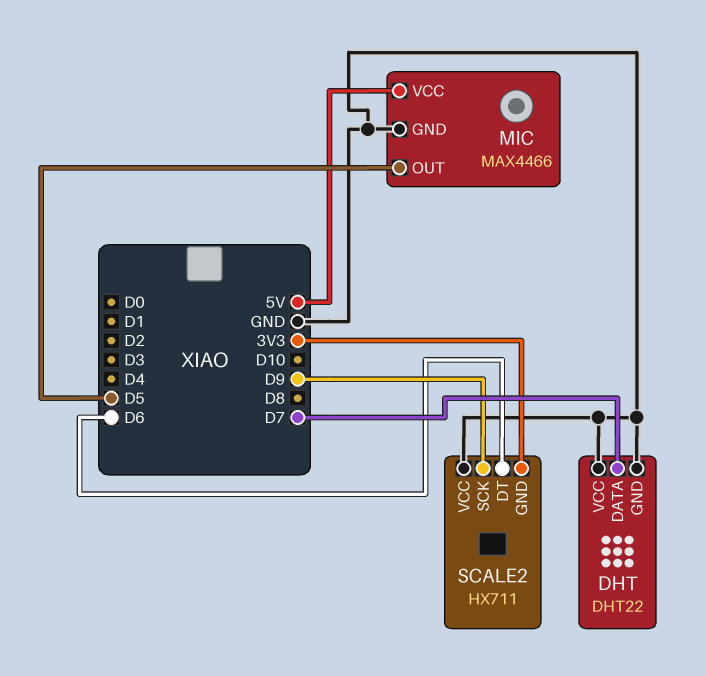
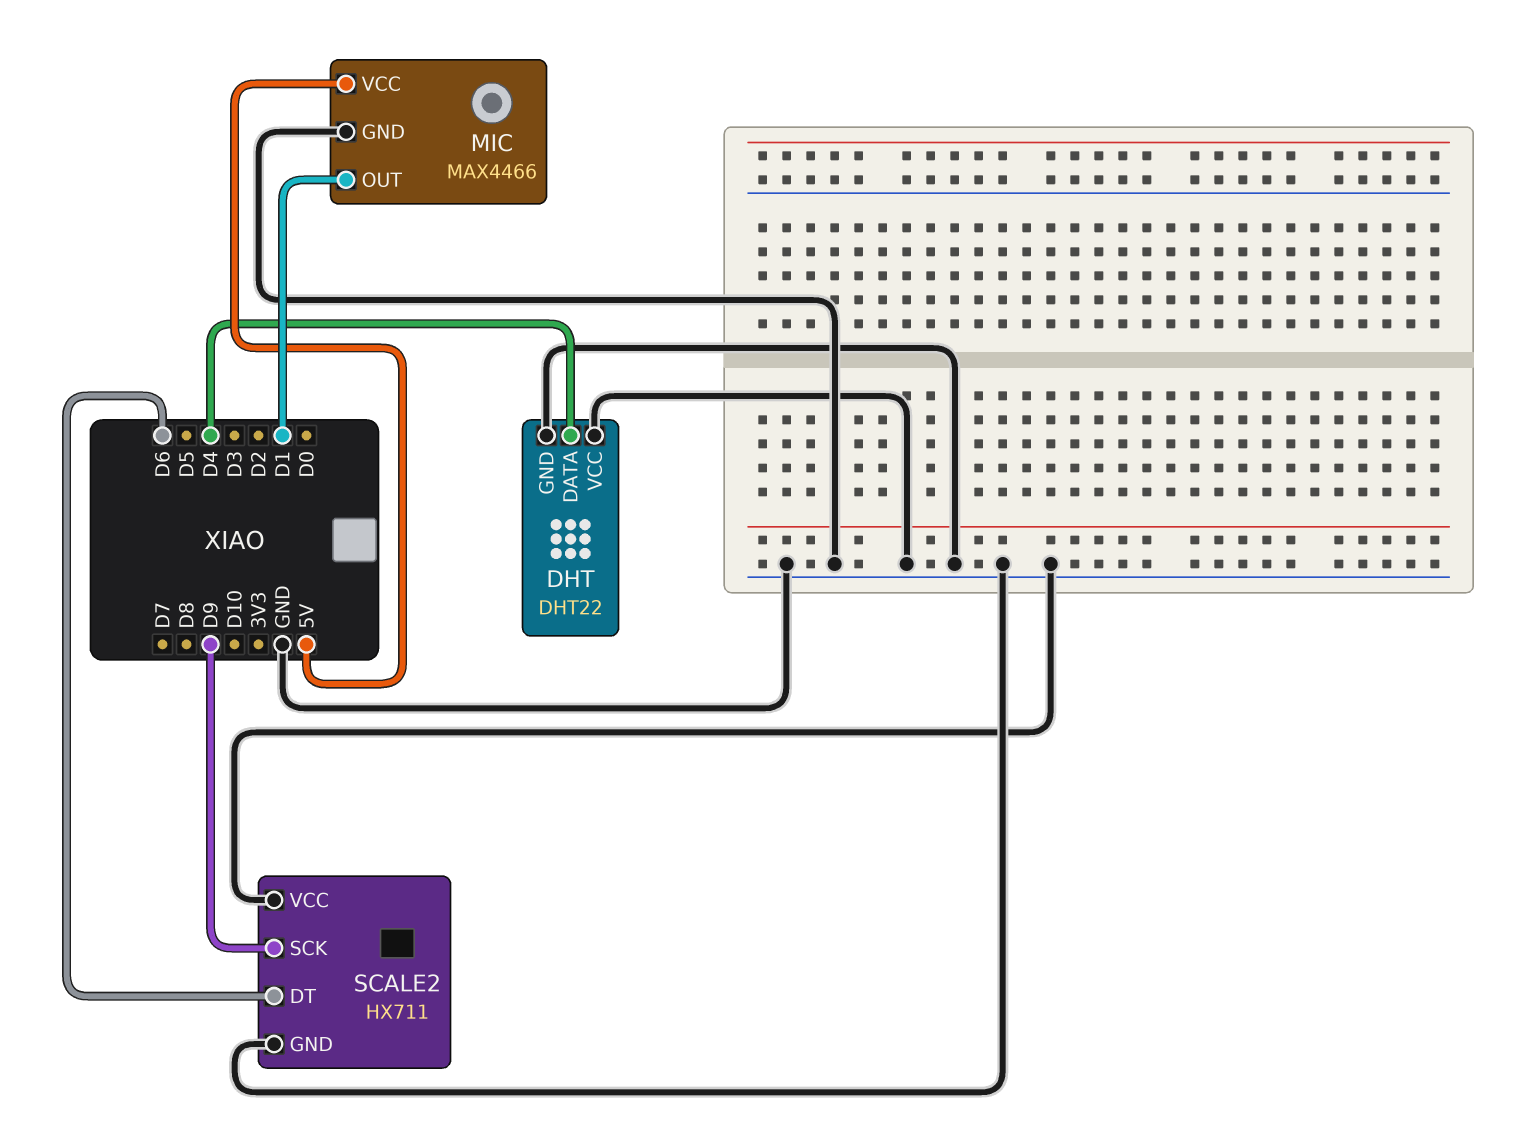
DHT pin DATA: D7 -> D4
MIC pin OUT: D5 -> D1
SCALE2 pin GND: 3V3 -> GND

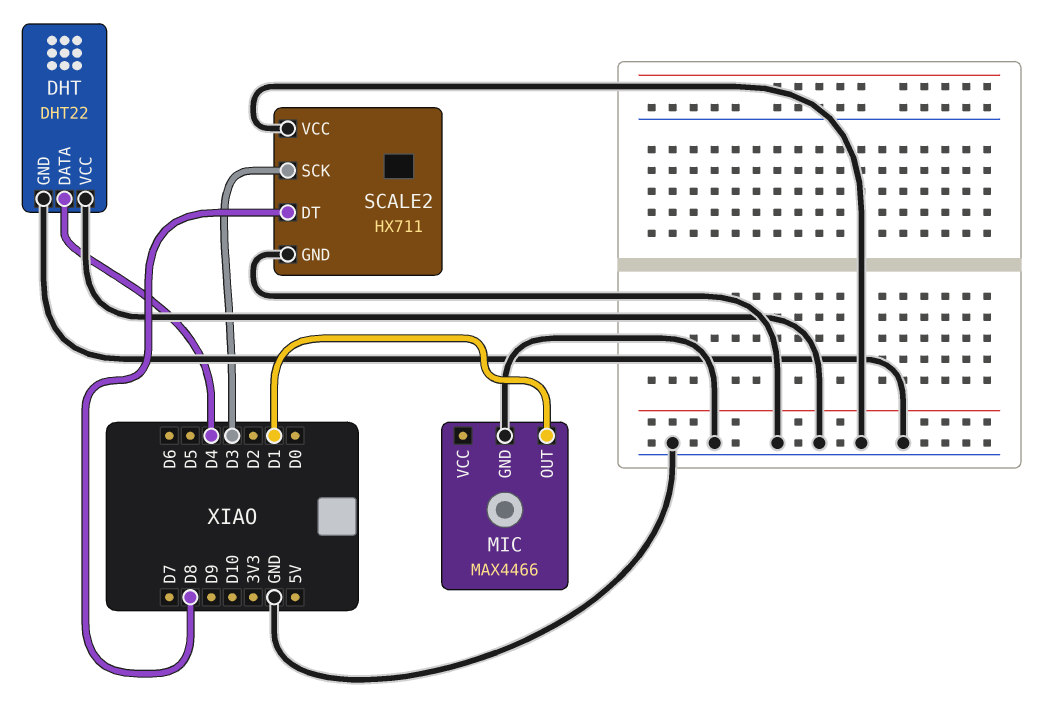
MIC pin VCC: 5V -> none
SCALE2 pin DT: D6 -> D8
SCALE2 pin SCK: D9 -> D3

